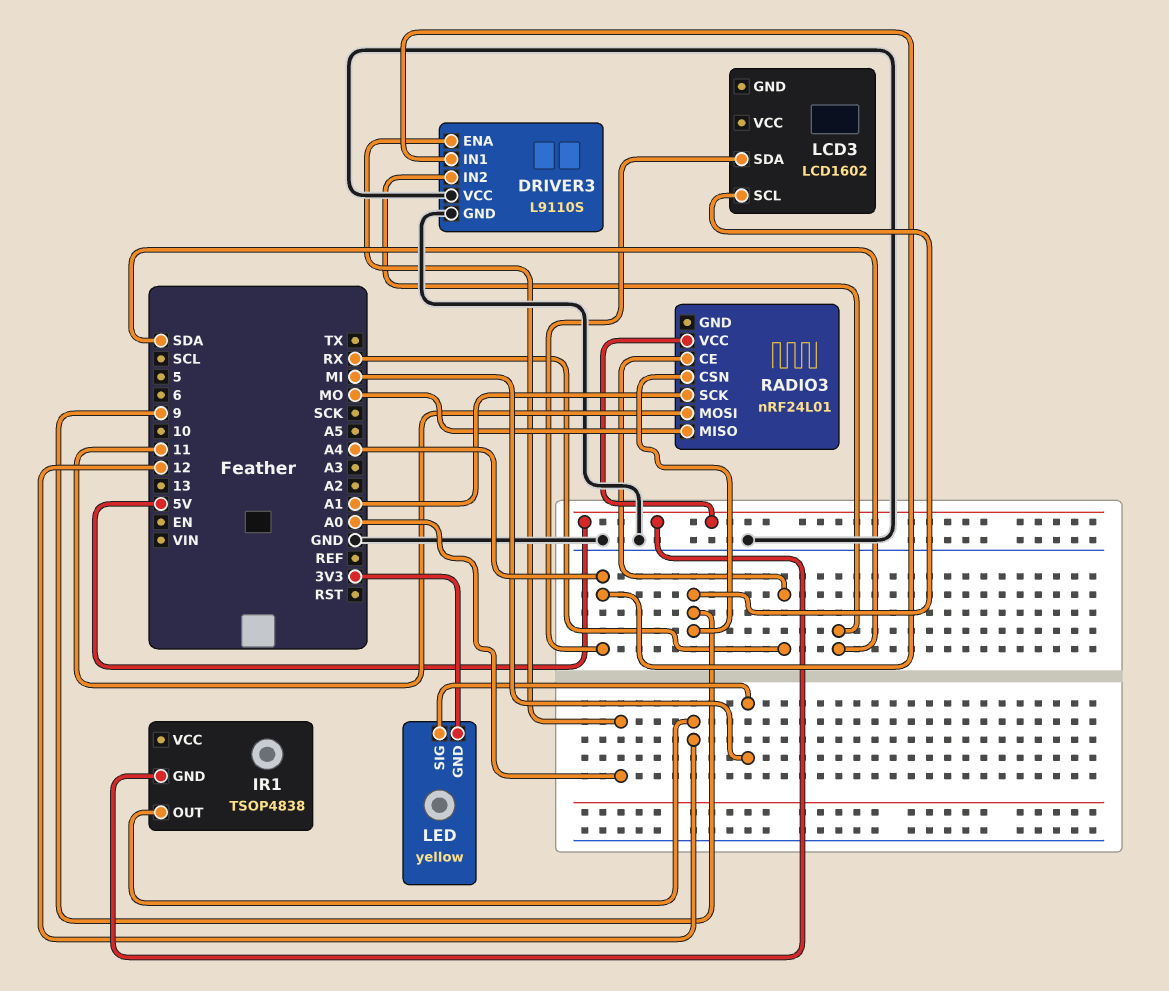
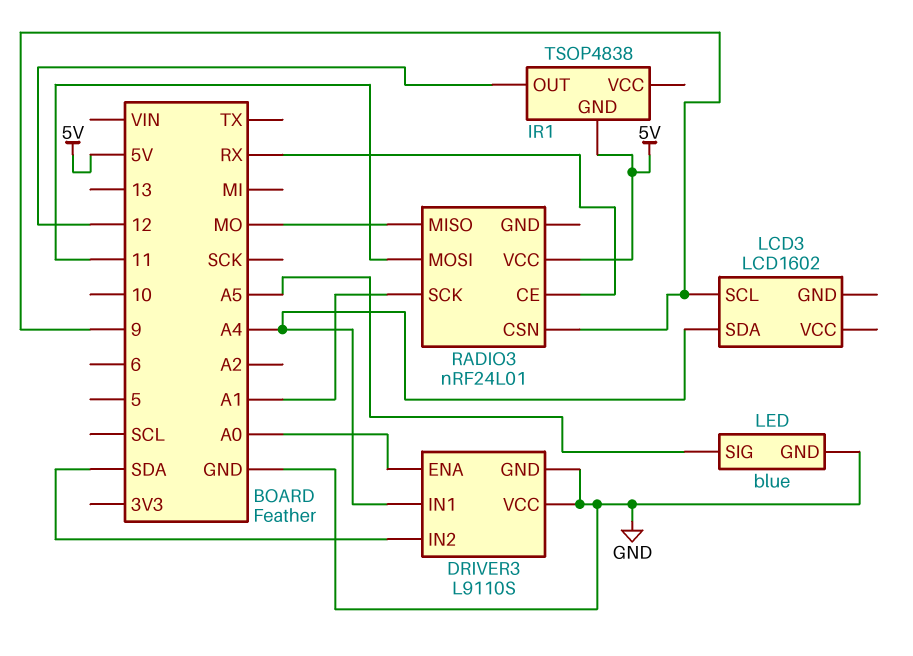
LED: yellow -> blue
LED pin GND: 3V3 -> GND
LED pin SIG: MI -> A5

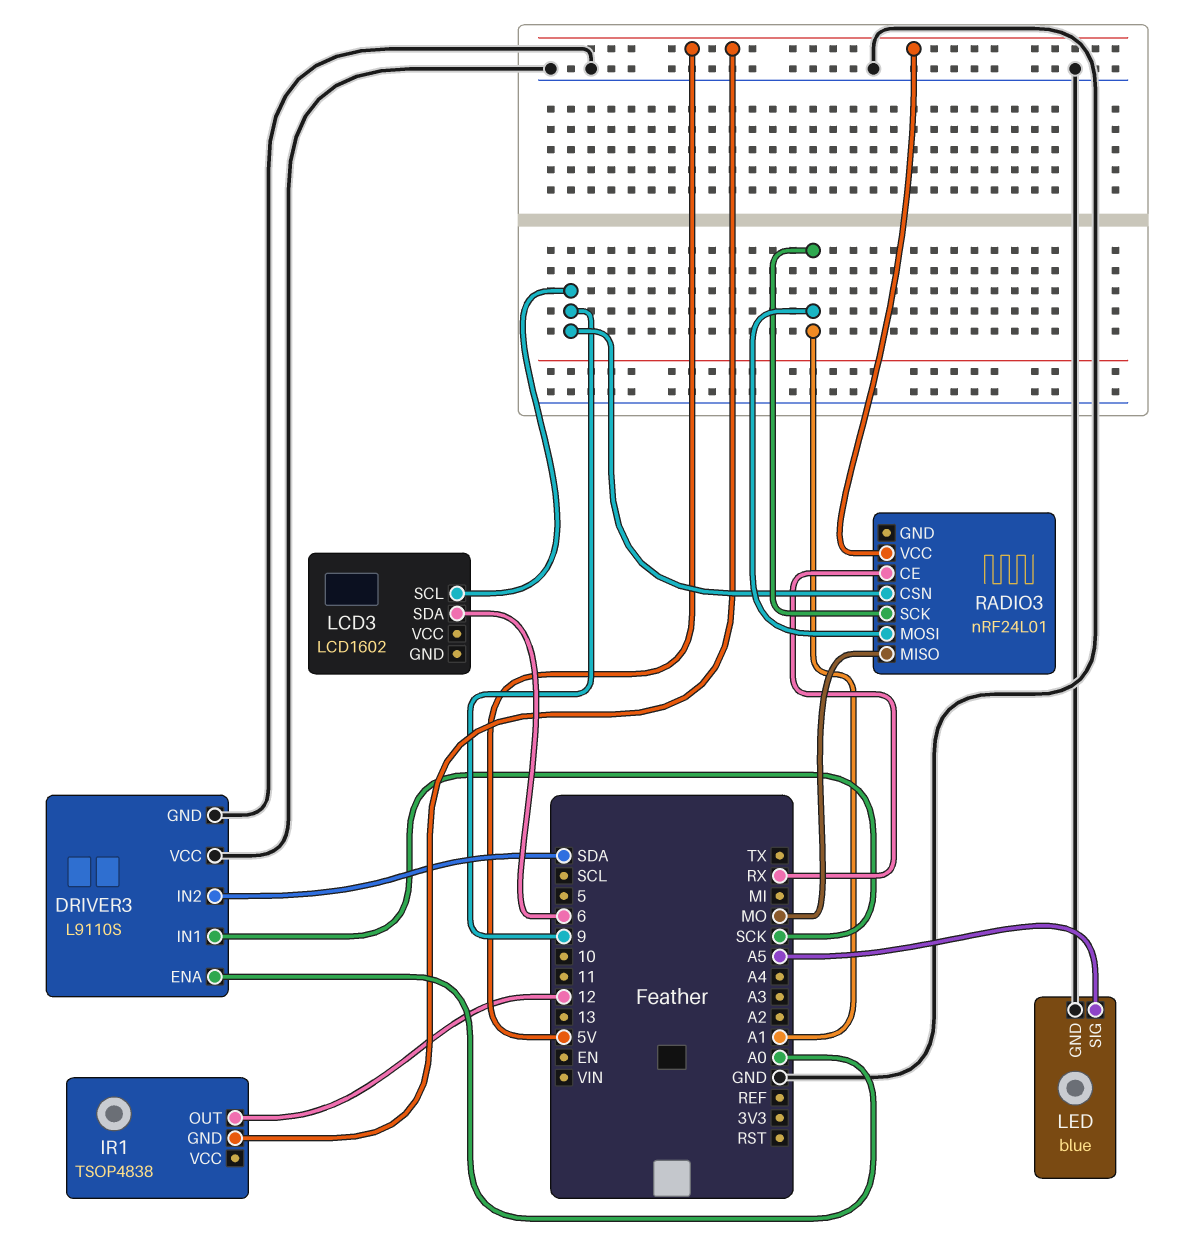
DRIVER3 pin IN1: A4 -> SCK
LCD3 pin SDA: A4 -> 6
RADIO3 pin MOSI: 11 -> A1

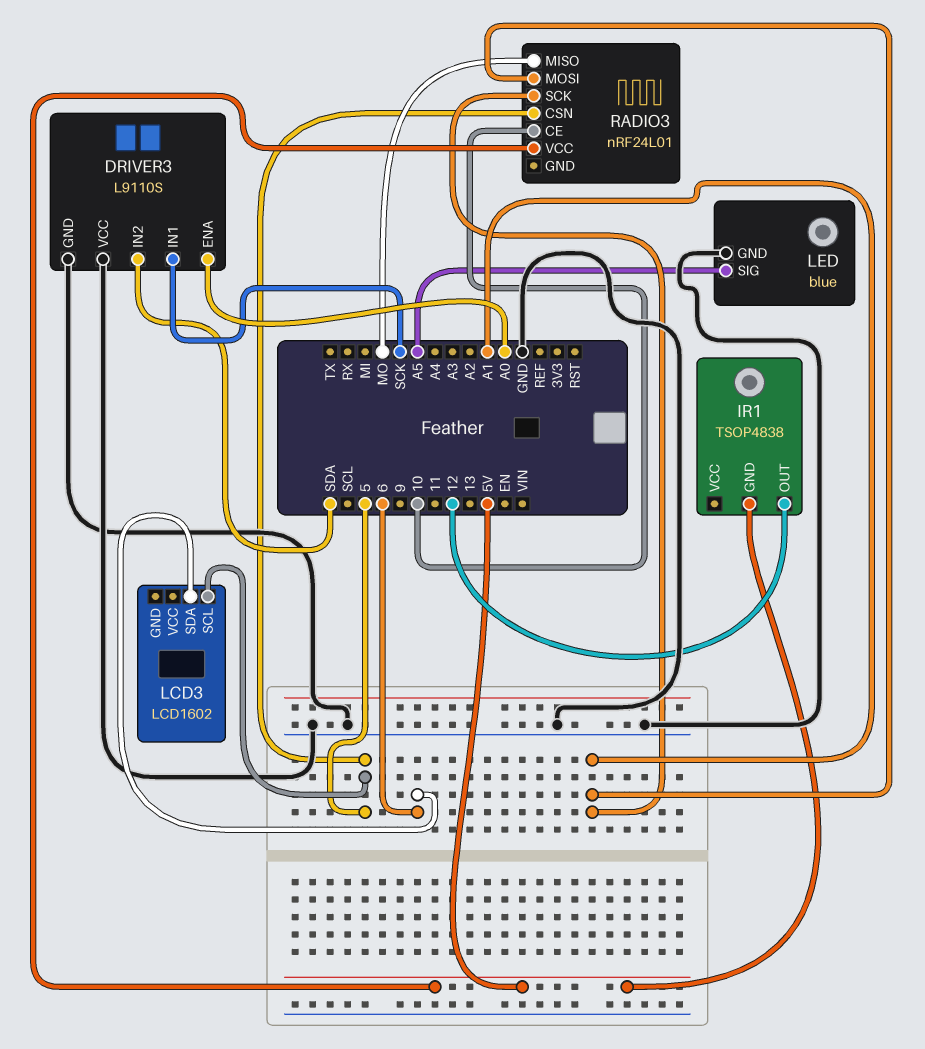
LCD3 pin SCL: 9 -> 5
RADIO3 pin CE: RX -> 10
RADIO3 pin CSN: 9 -> 5

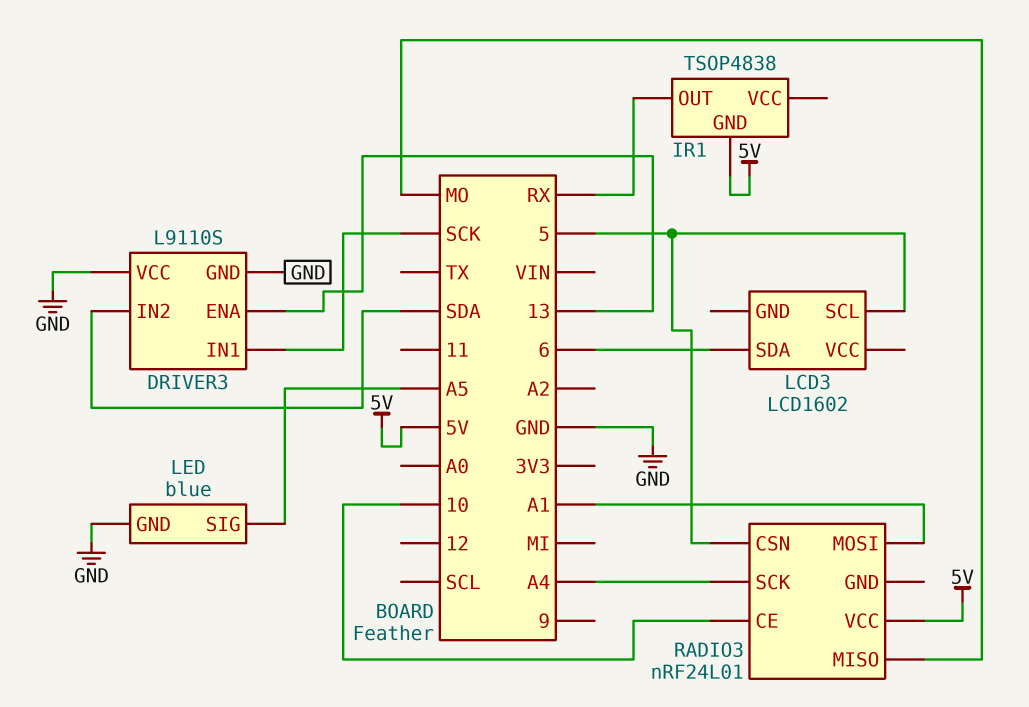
DRIVER3 pin ENA: A0 -> 13
IR1 pin OUT: 12 -> RX
RADIO3 pin SCK: A1 -> A4

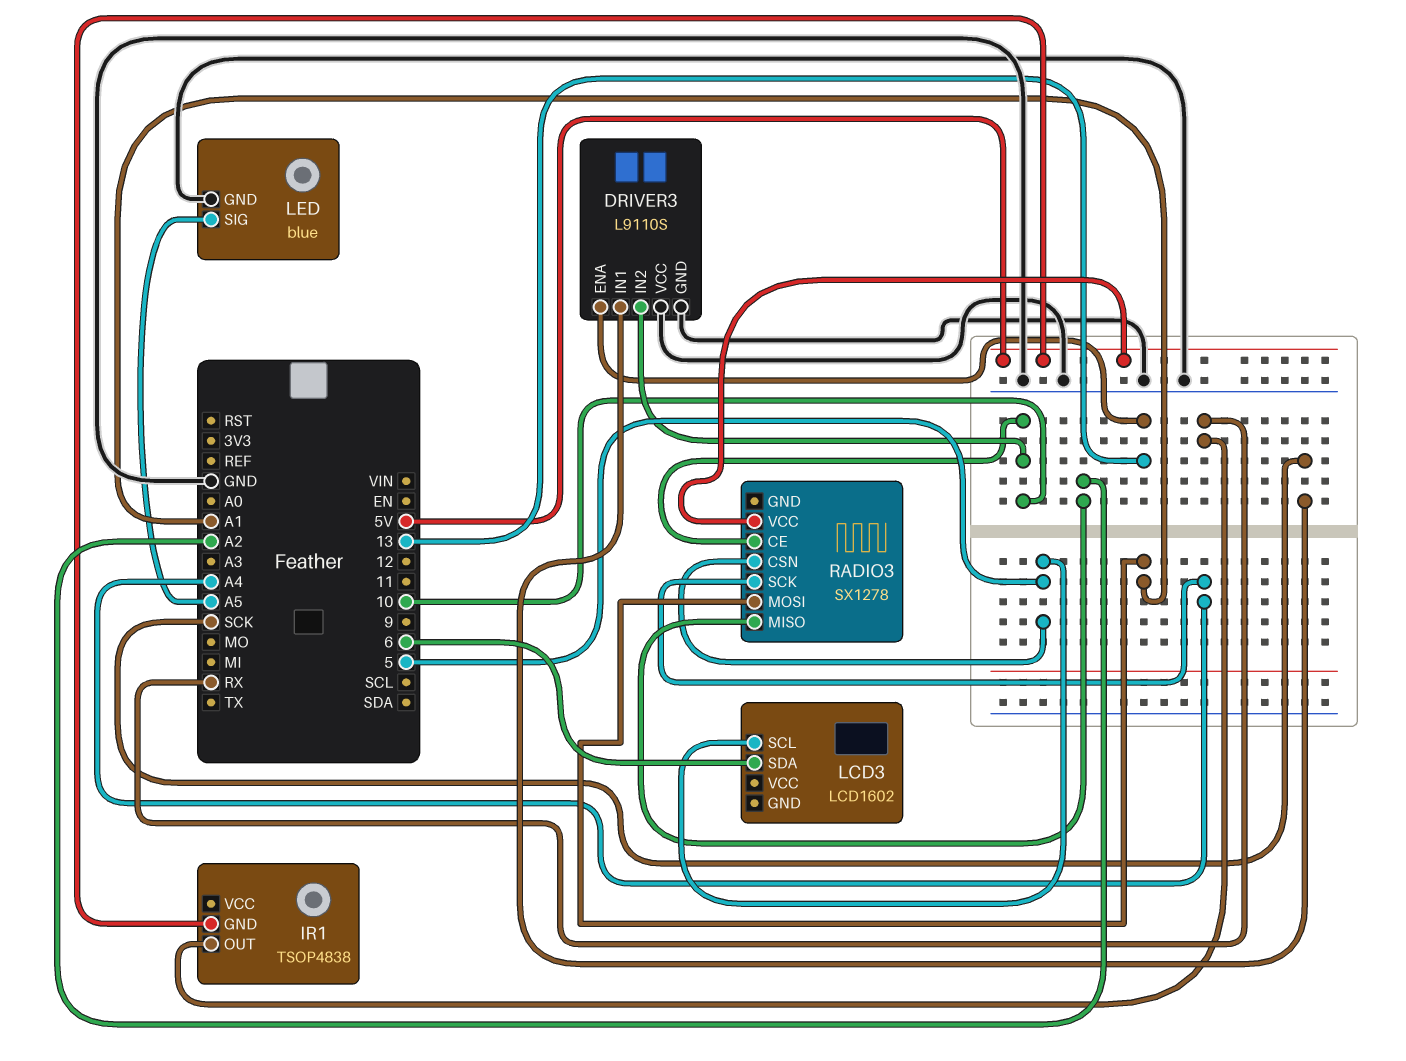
DRIVER3 pin IN2: SDA -> 10
RADIO3: nRF24L01 -> SX1278
RADIO3 pin MISO: MO -> A2

